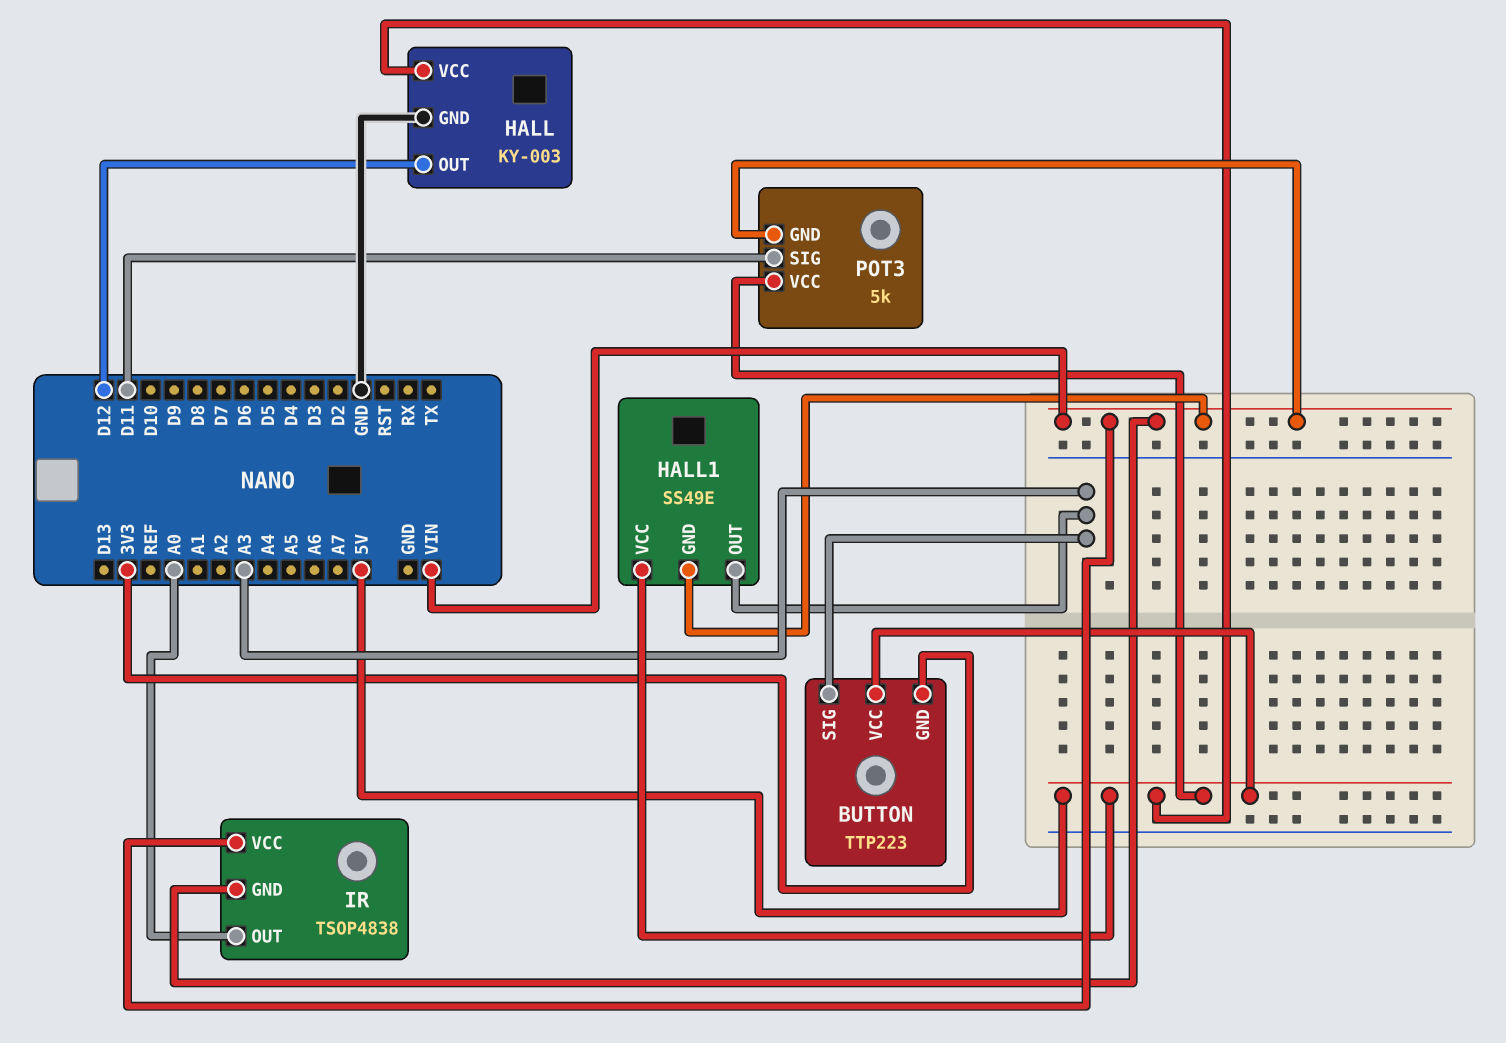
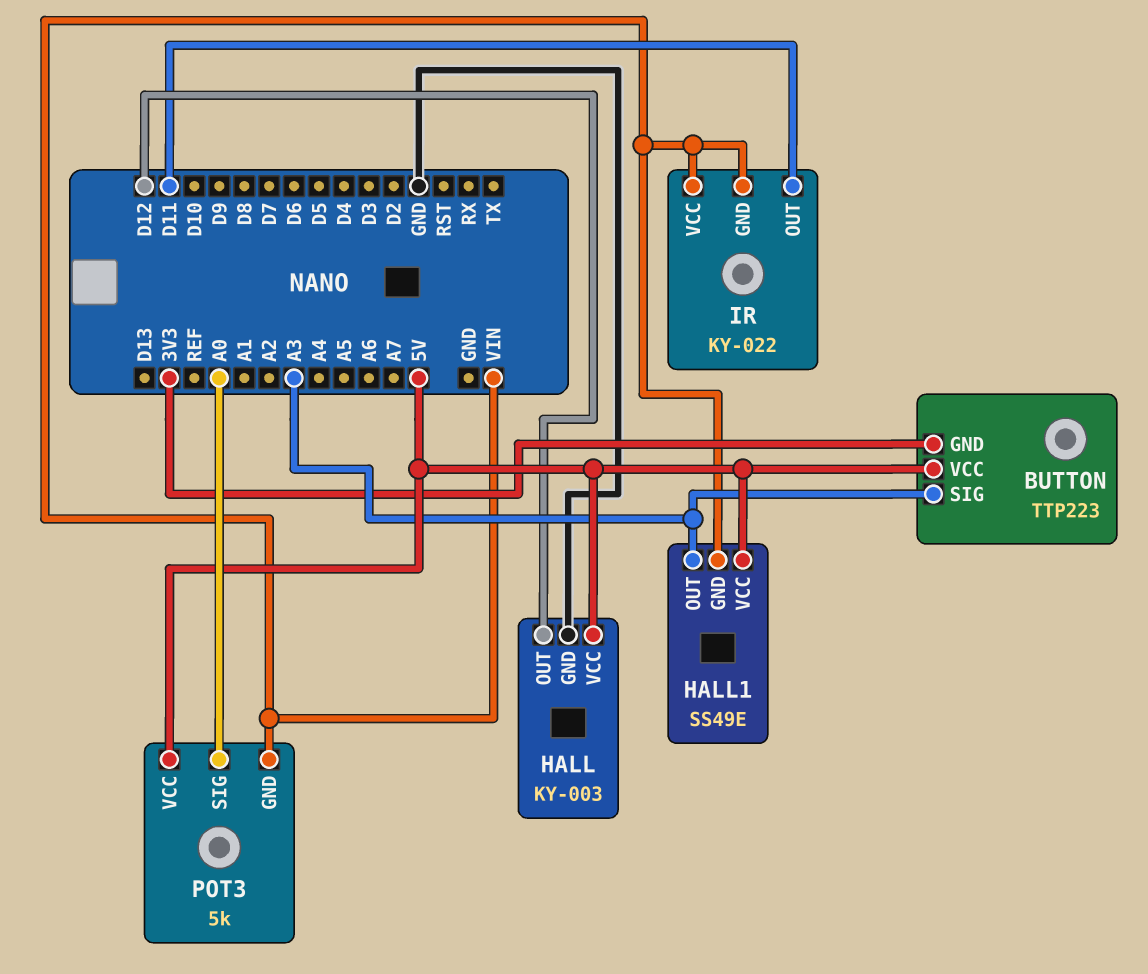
IR: TSOP4838 -> KY-022
IR pin OUT: A0 -> D11
POT3 pin SIG: D11 -> A0

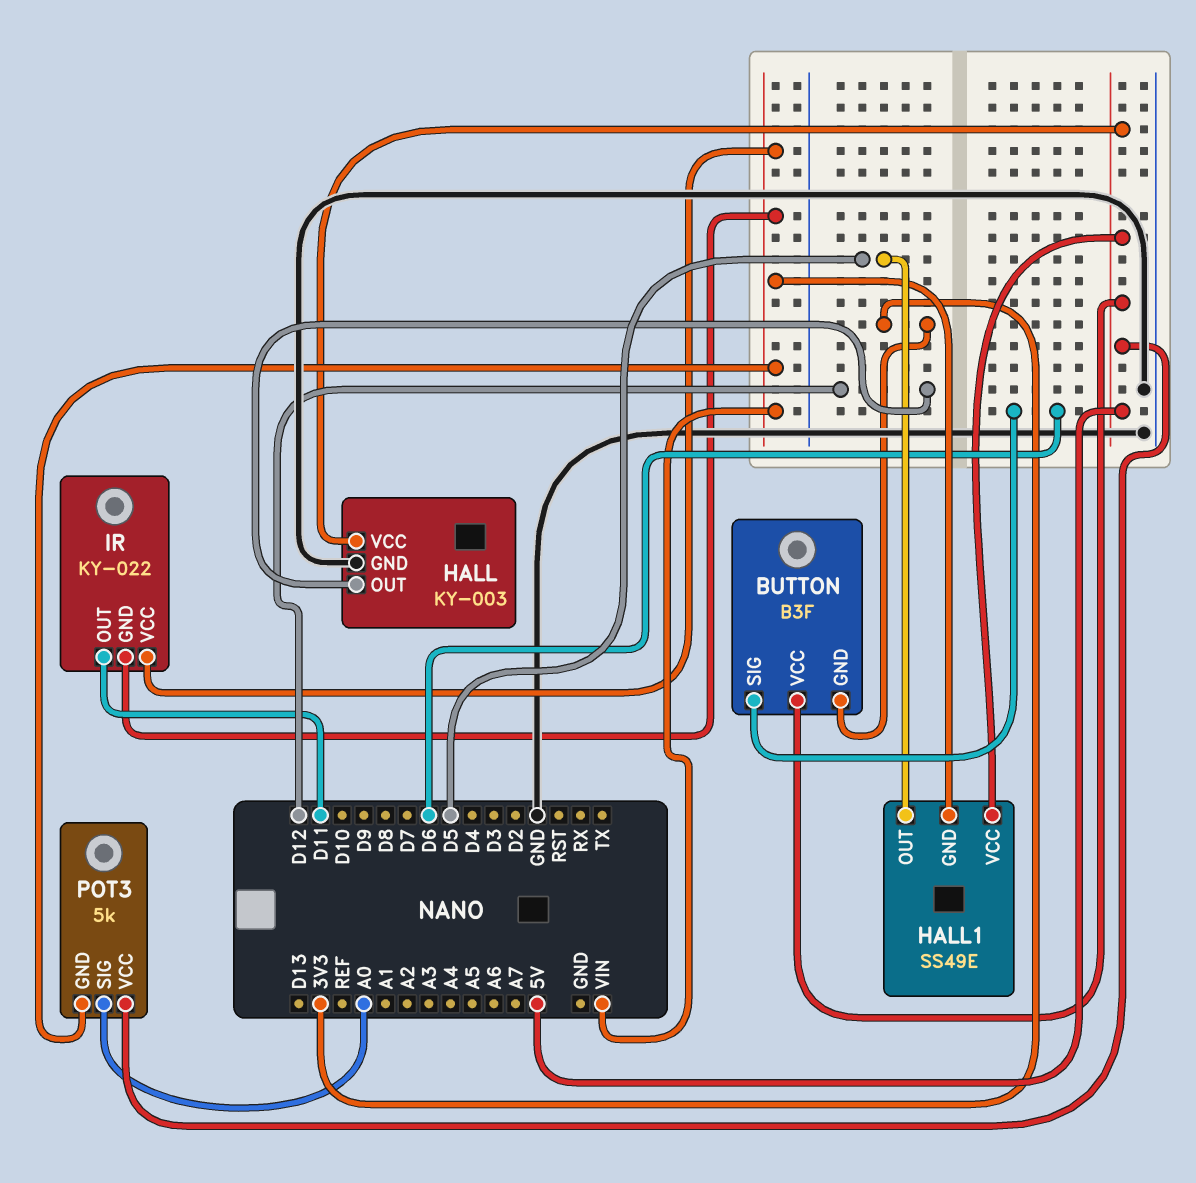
BUTTON: TTP223 -> B3F
BUTTON pin SIG: A3 -> D6
HALL1 pin OUT: A3 -> D5

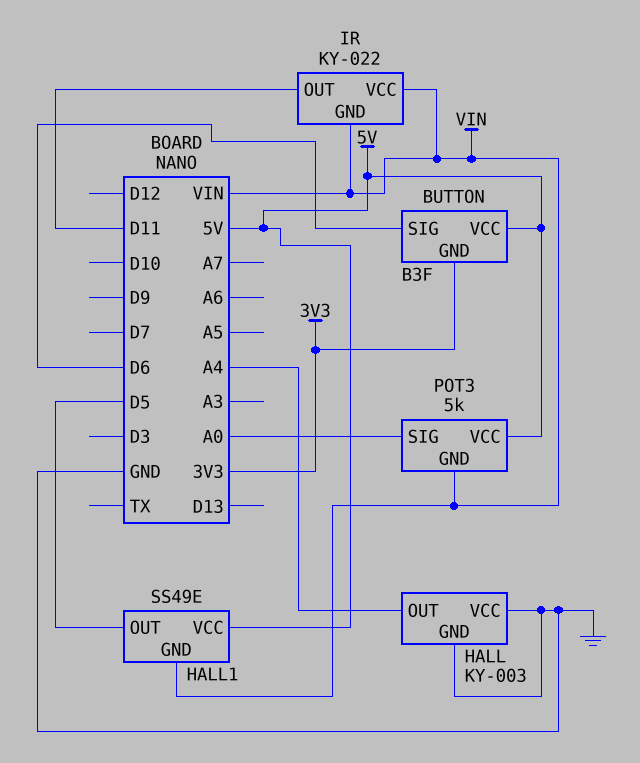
HALL pin OUT: D12 -> A4
HALL pin VCC: 5V -> GND

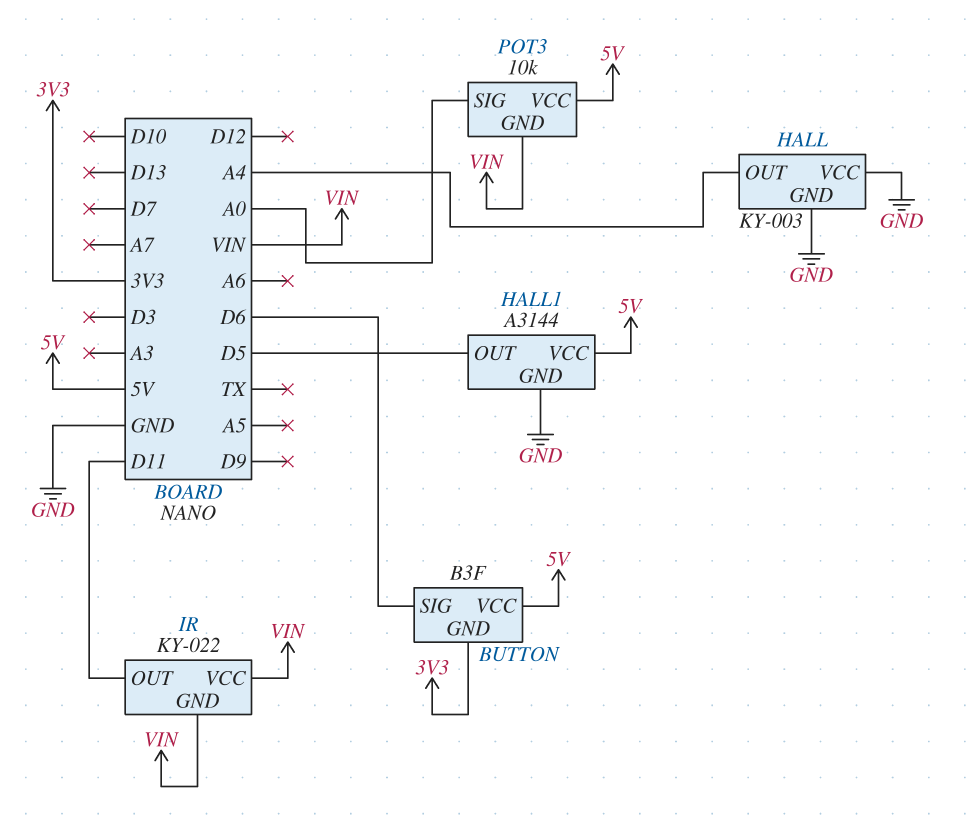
HALL1: SS49E -> A3144
HALL1 pin GND: VIN -> GND
POT3: 5k -> 10k

